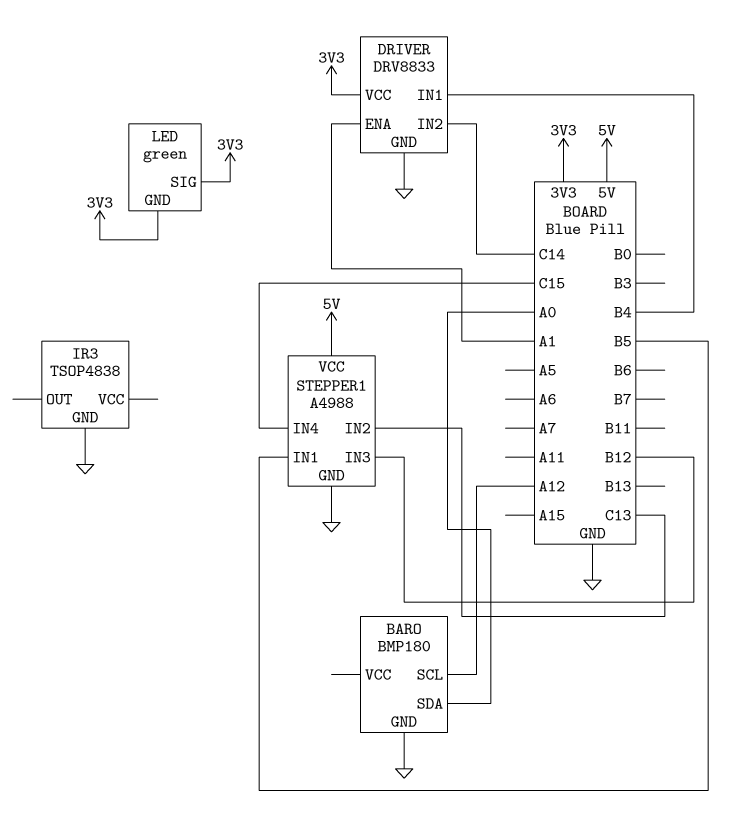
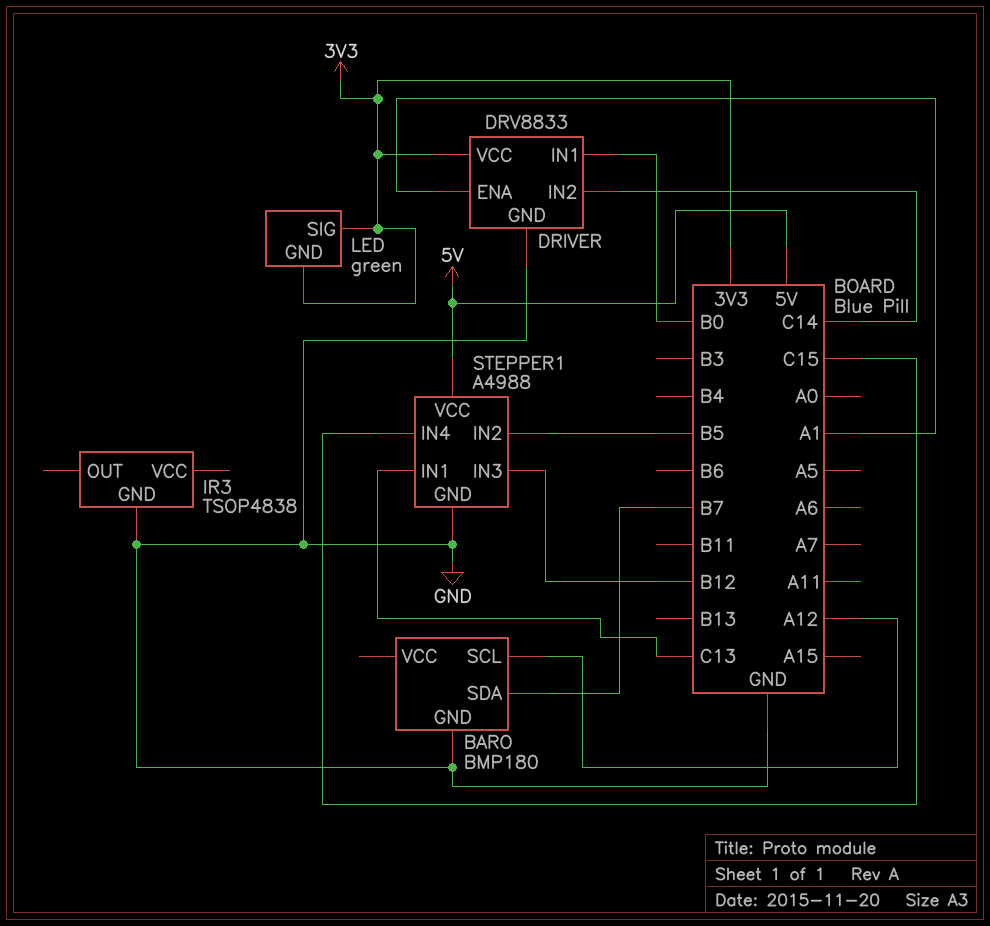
BARO pin SDA: A0 -> B7
DRIVER pin IN1: B4 -> B0
STEPPER1 pin IN1: B5 -> C13
STEPPER1 pin IN2: C13 -> B5

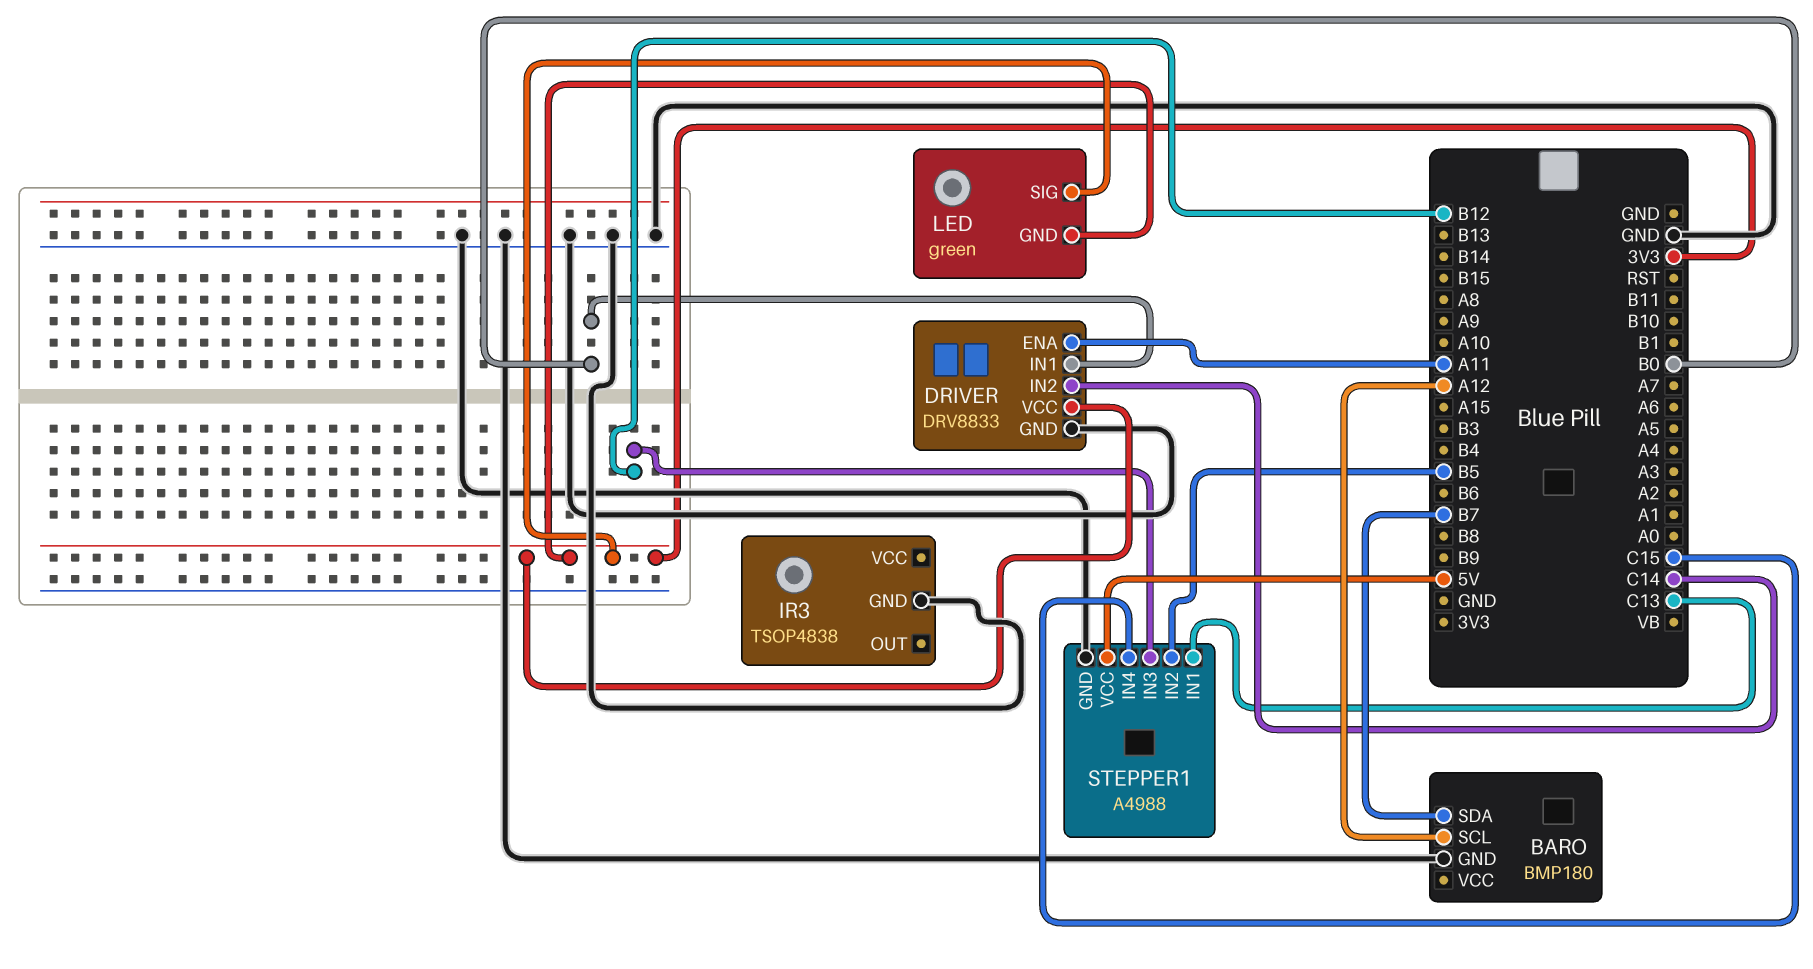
DRIVER pin ENA: A1 -> A11

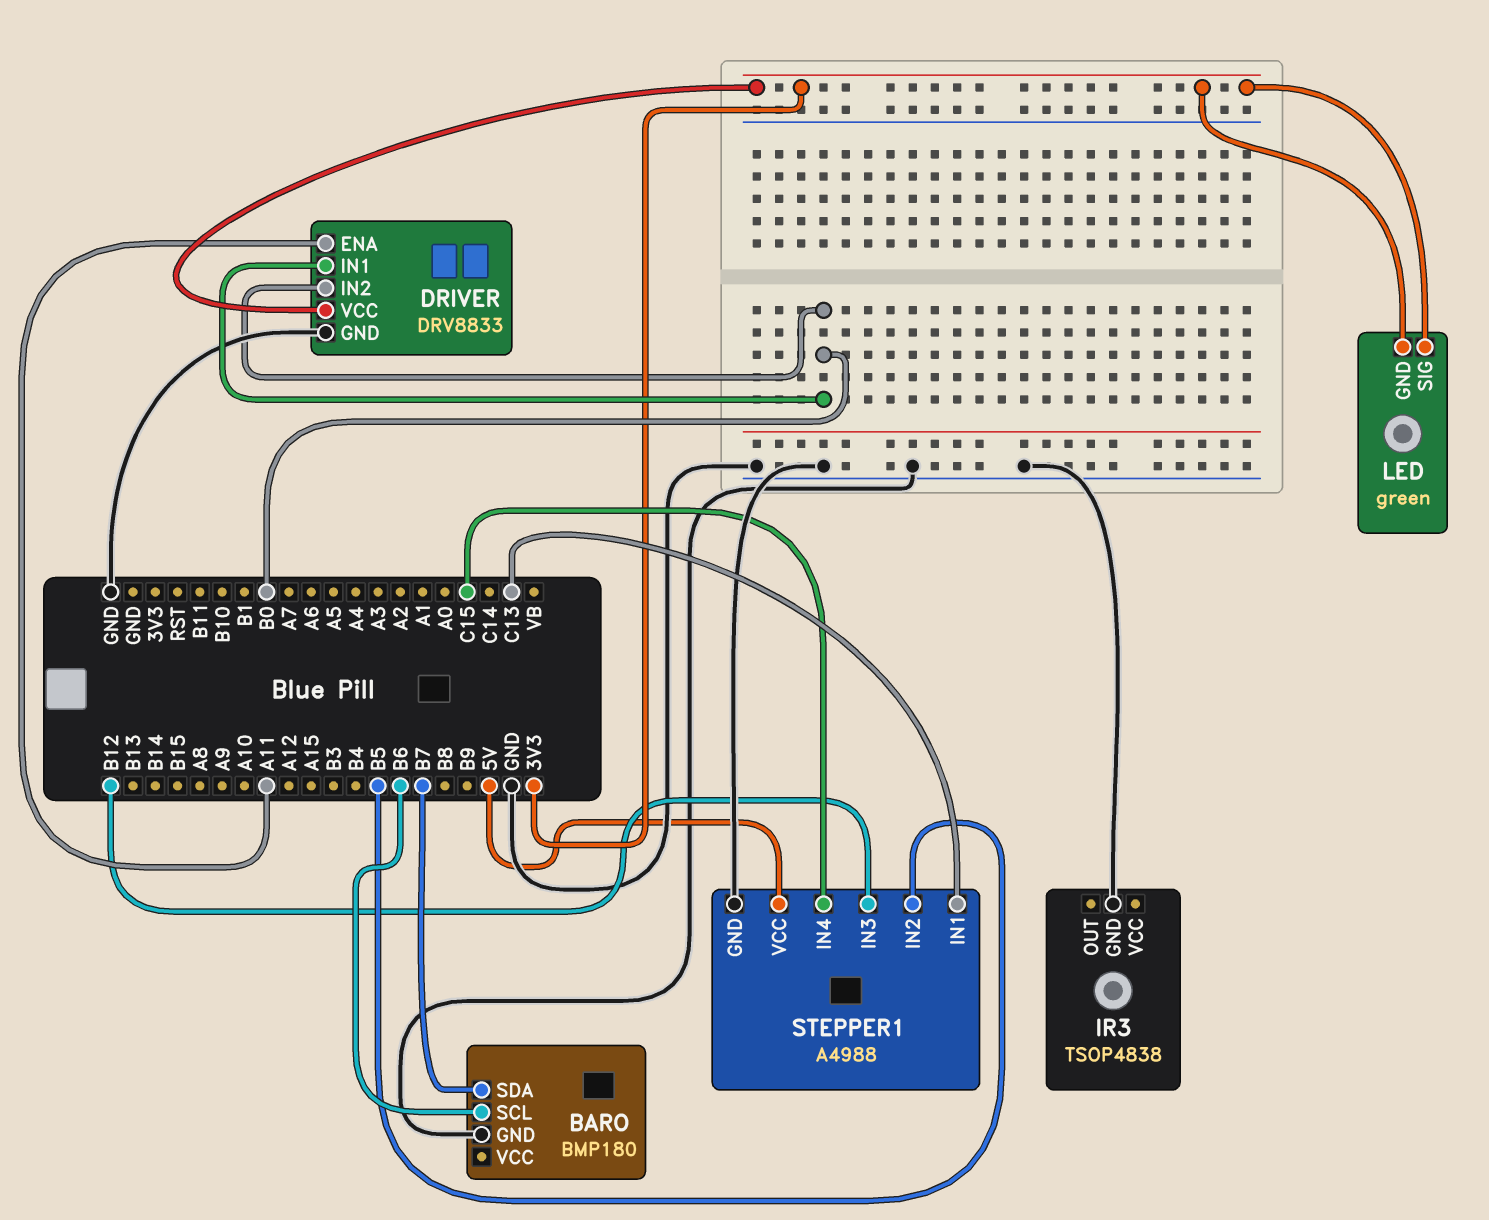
BARO pin SCL: A12 -> B6
DRIVER pin IN2: C14 -> B0

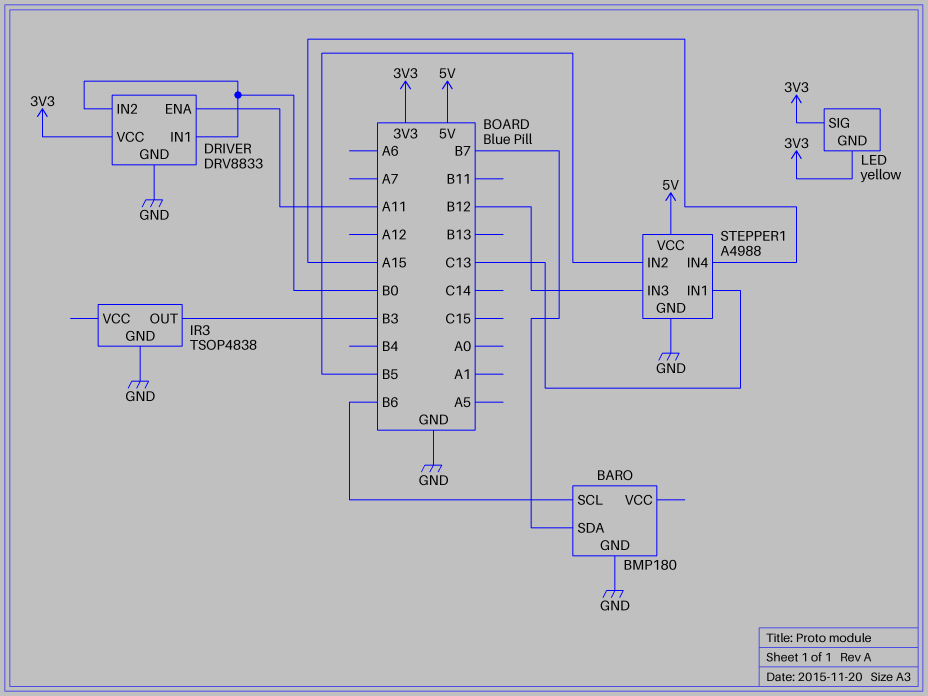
IR3 pin OUT: none -> B3
LED: green -> yellow
STEPPER1 pin IN4: C15 -> A15

